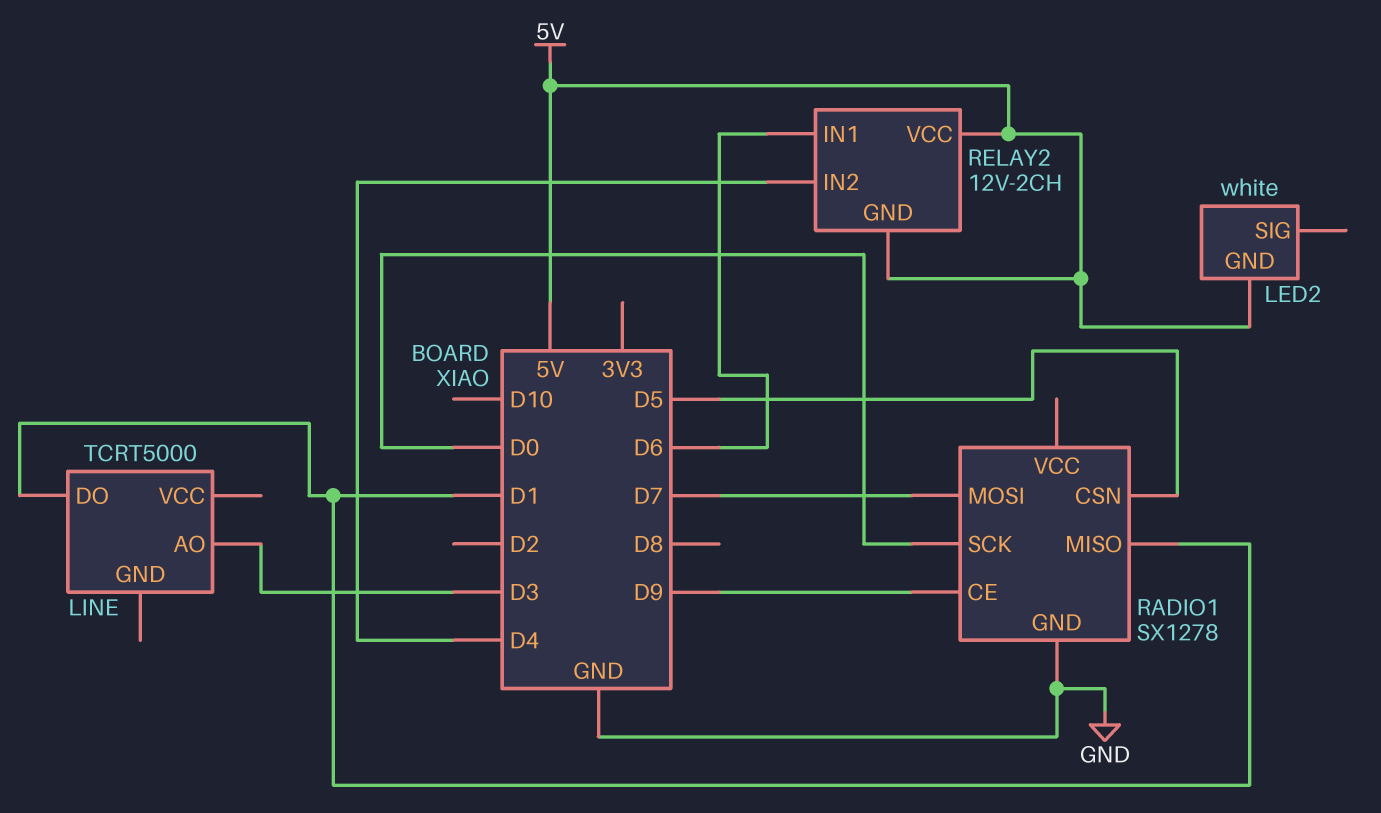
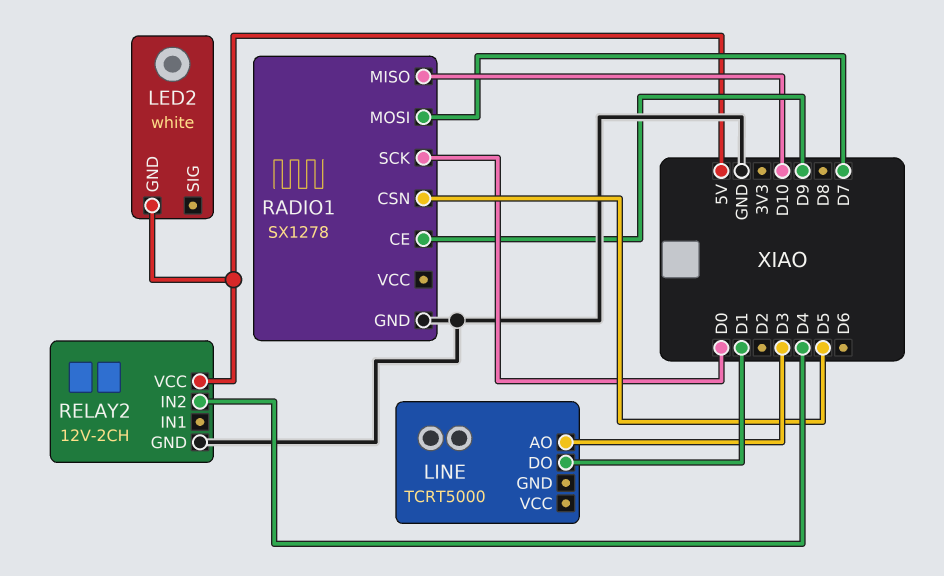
RADIO1 pin MISO: D1 -> D10
RELAY2 pin GND: 5V -> GND
RELAY2 pin IN1: D6 -> none

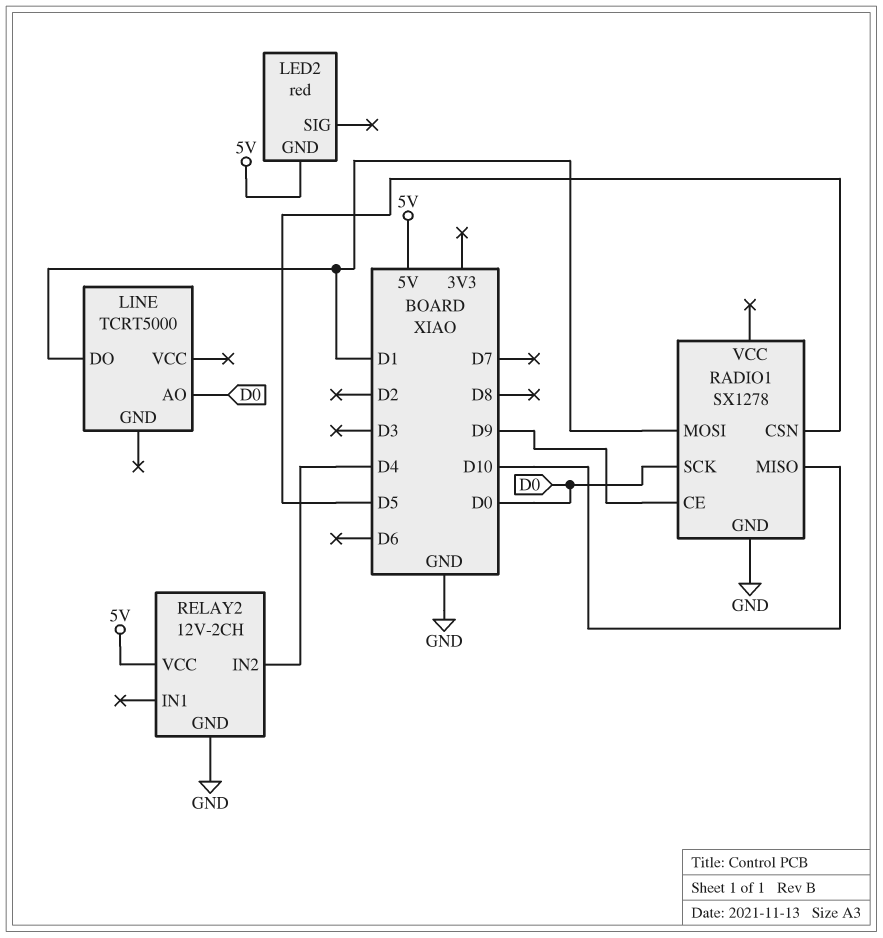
LED2: white -> red
LINE pin AO: D3 -> D0
RADIO1 pin MOSI: D7 -> D1

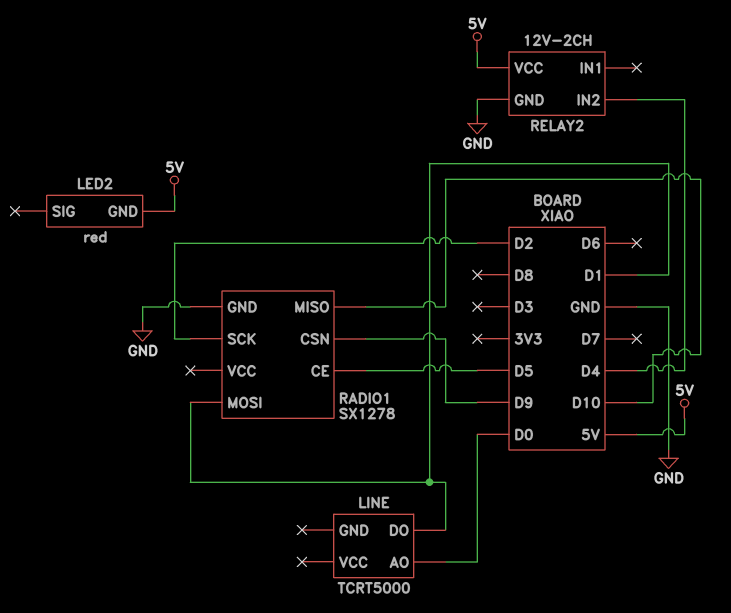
RADIO1 pin CE: D9 -> D5
RADIO1 pin CSN: D5 -> D9
RADIO1 pin SCK: D0 -> D2

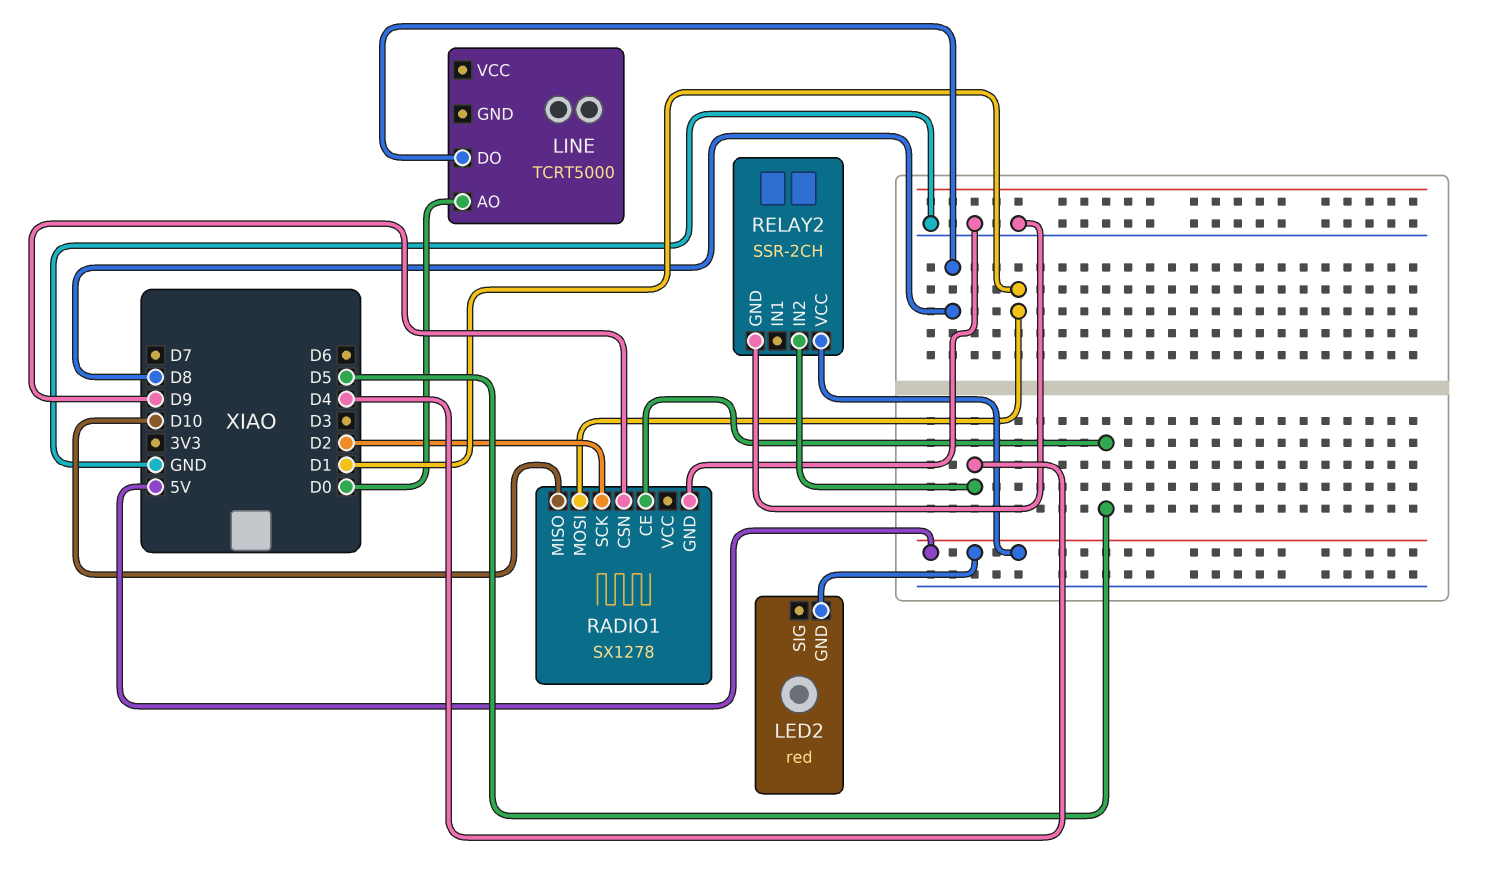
LINE pin DO: D1 -> D8
RELAY2: 12V-2CH -> SSR-2CH

